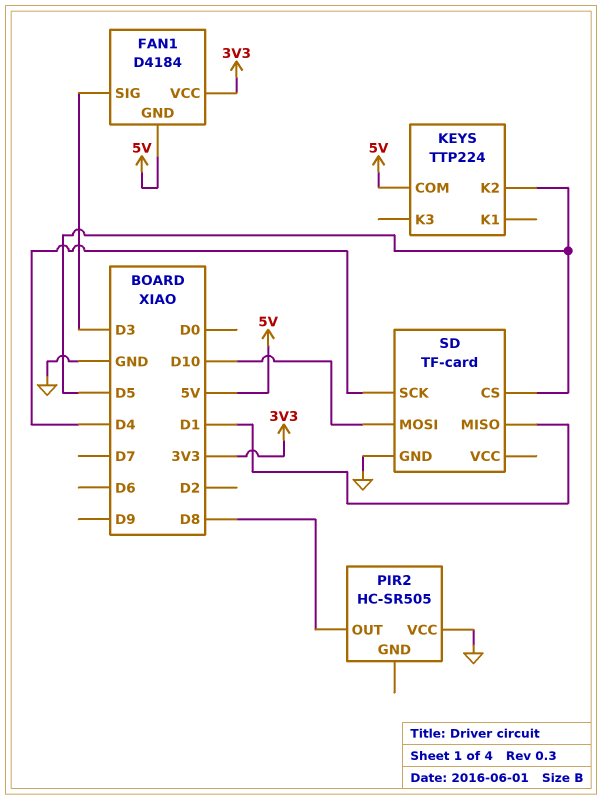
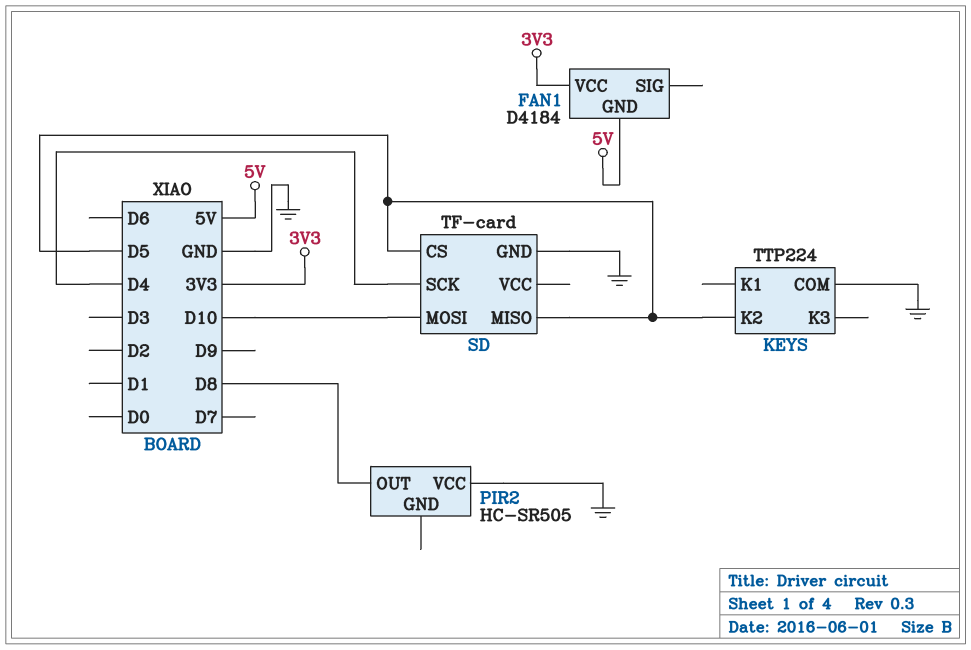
FAN1 pin SIG: D3 -> none
KEYS pin COM: 5V -> GND
SD pin MISO: D1 -> D5

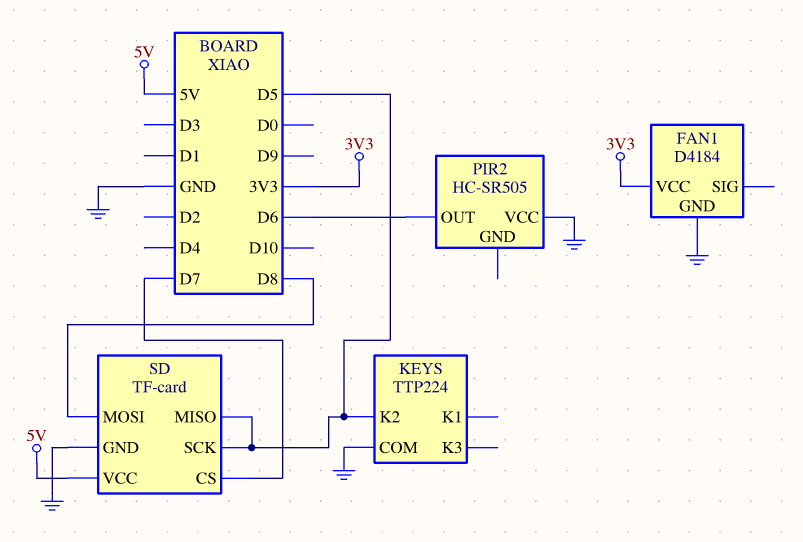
FAN1 pin GND: 5V -> GND
PIR2 pin OUT: D8 -> D6
SD pin CS: D5 -> D7
SD pin MOSI: D10 -> D8
SD pin SCK: D4 -> D5
SD pin VCC: none -> 5V

